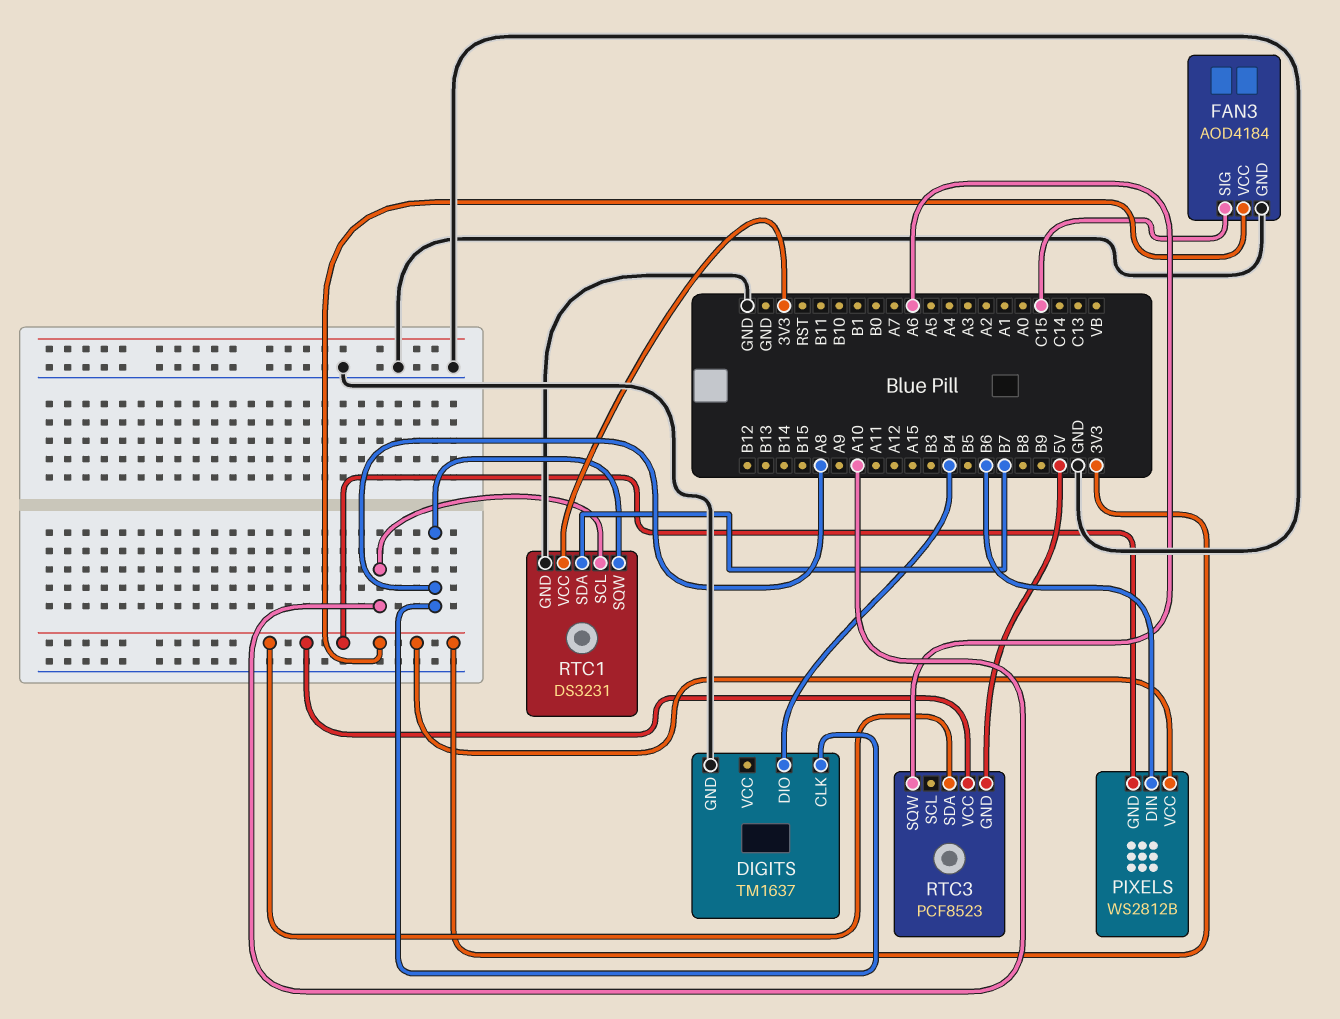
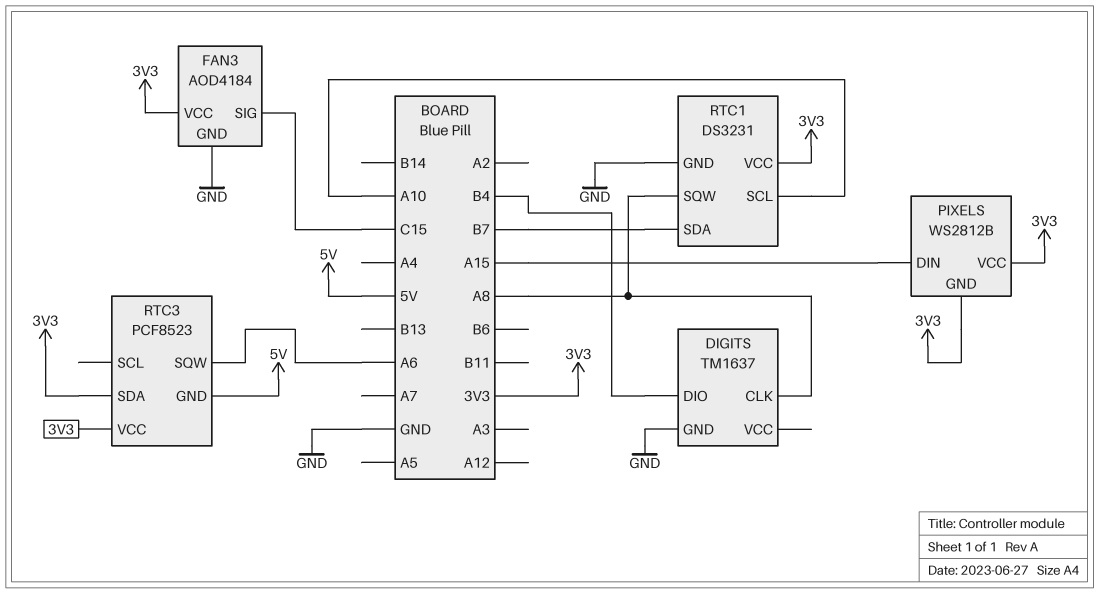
PIXELS pin DIN: B6 -> A15

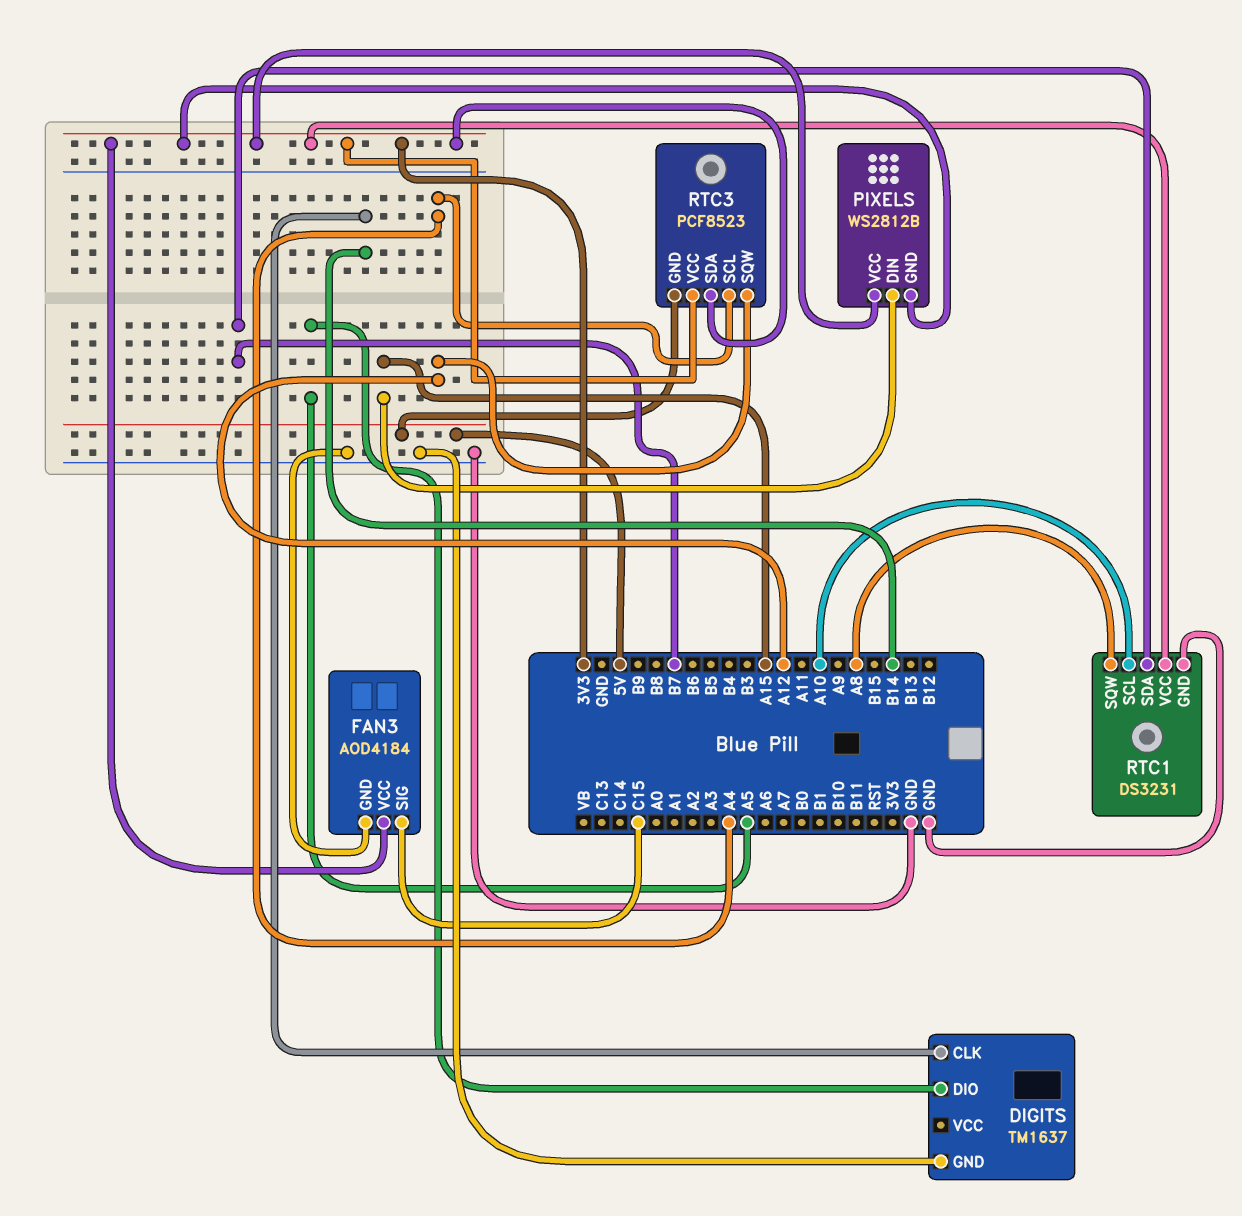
DIGITS pin CLK: A8 -> B14
DIGITS pin DIO: B4 -> A5
RTC3 pin SCL: none -> A4
RTC3 pin SQW: A6 -> A12

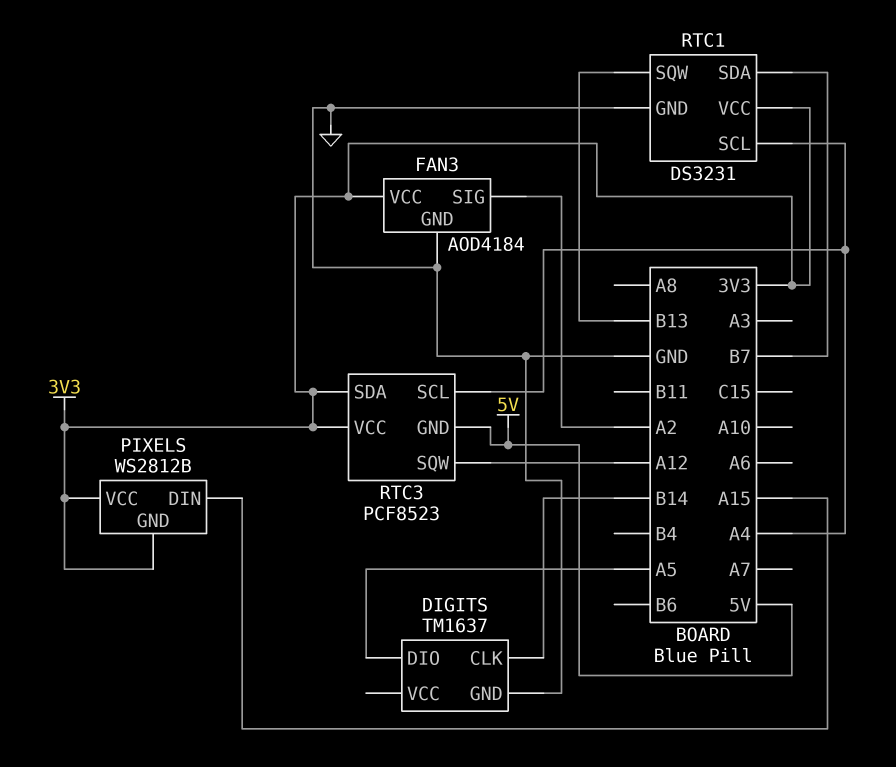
FAN3 pin SIG: C15 -> A2
RTC1 pin SCL: A10 -> A4
RTC1 pin SQW: A8 -> B13

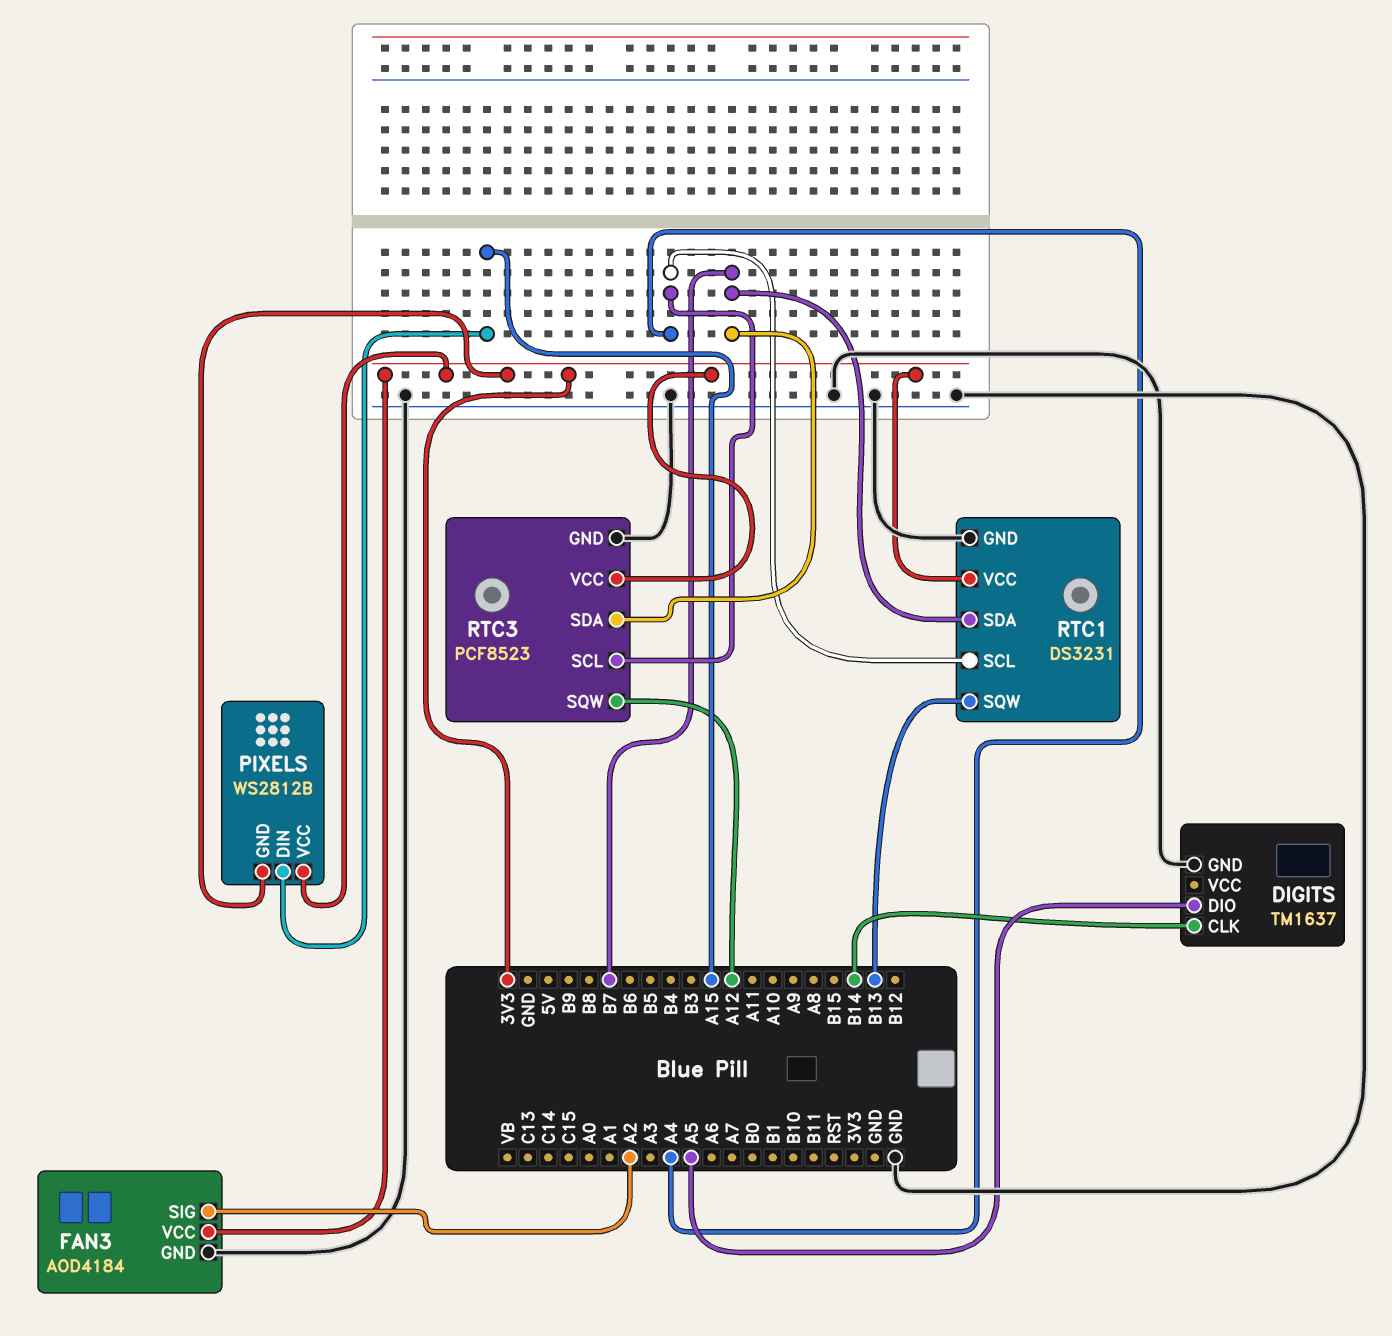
RTC3 pin GND: 5V -> GND
RTC3 pin SDA: 3V3 -> B7

